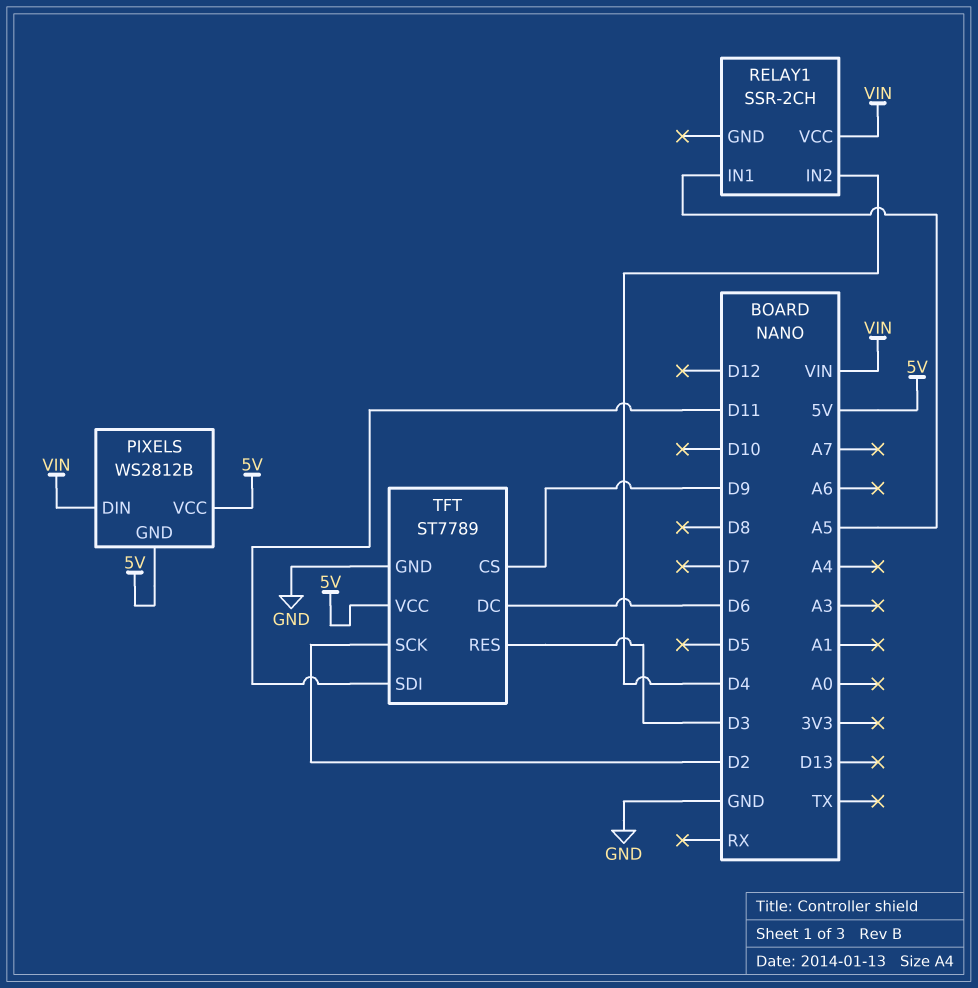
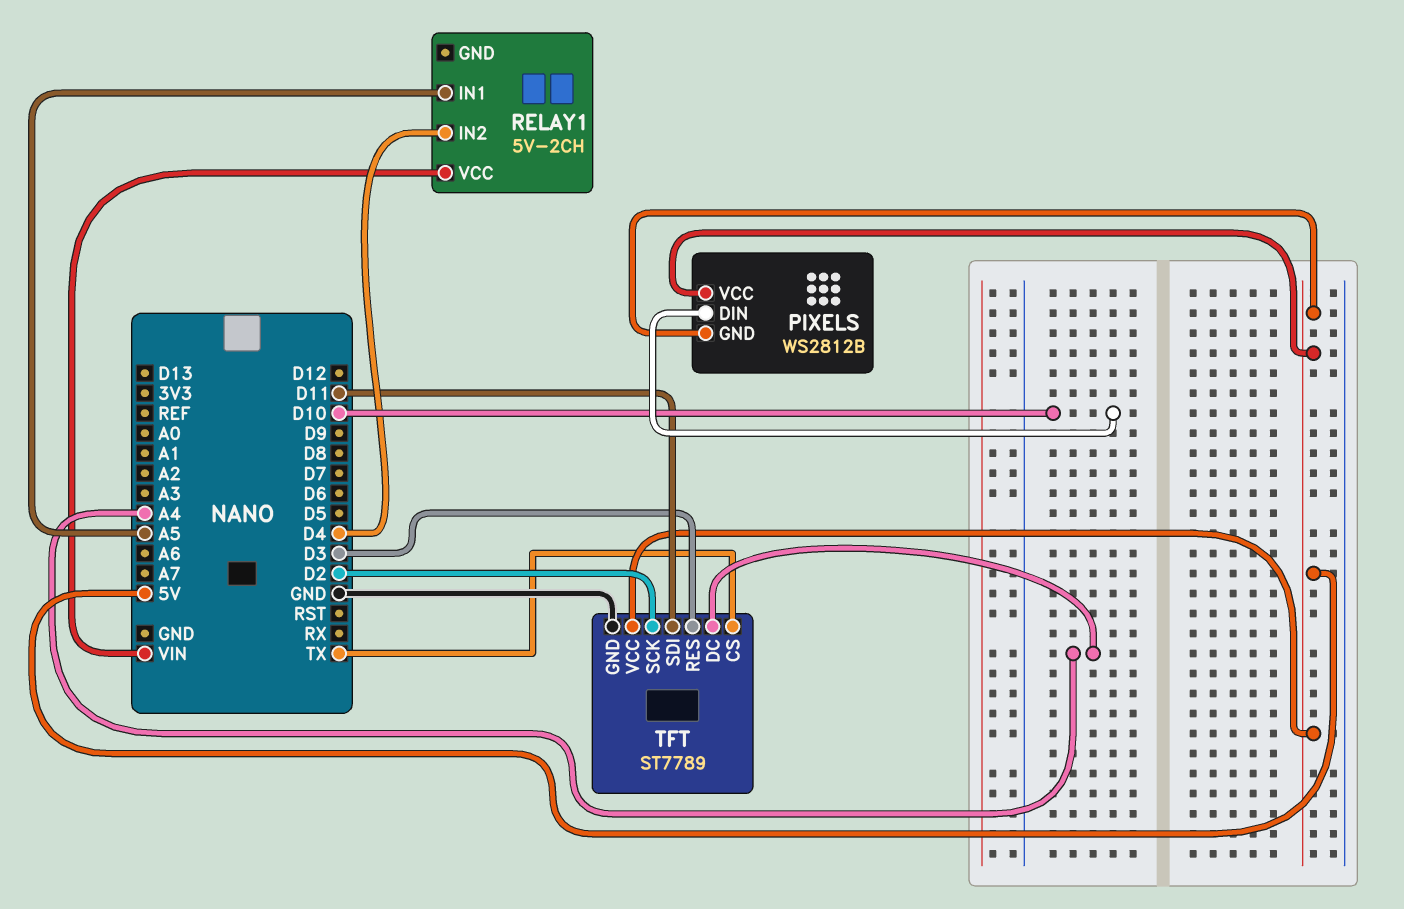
PIXELS pin DIN: VIN -> D10
RELAY1: SSR-2CH -> 5V-2CH
TFT pin CS: D9 -> TX
TFT pin DC: D6 -> A4

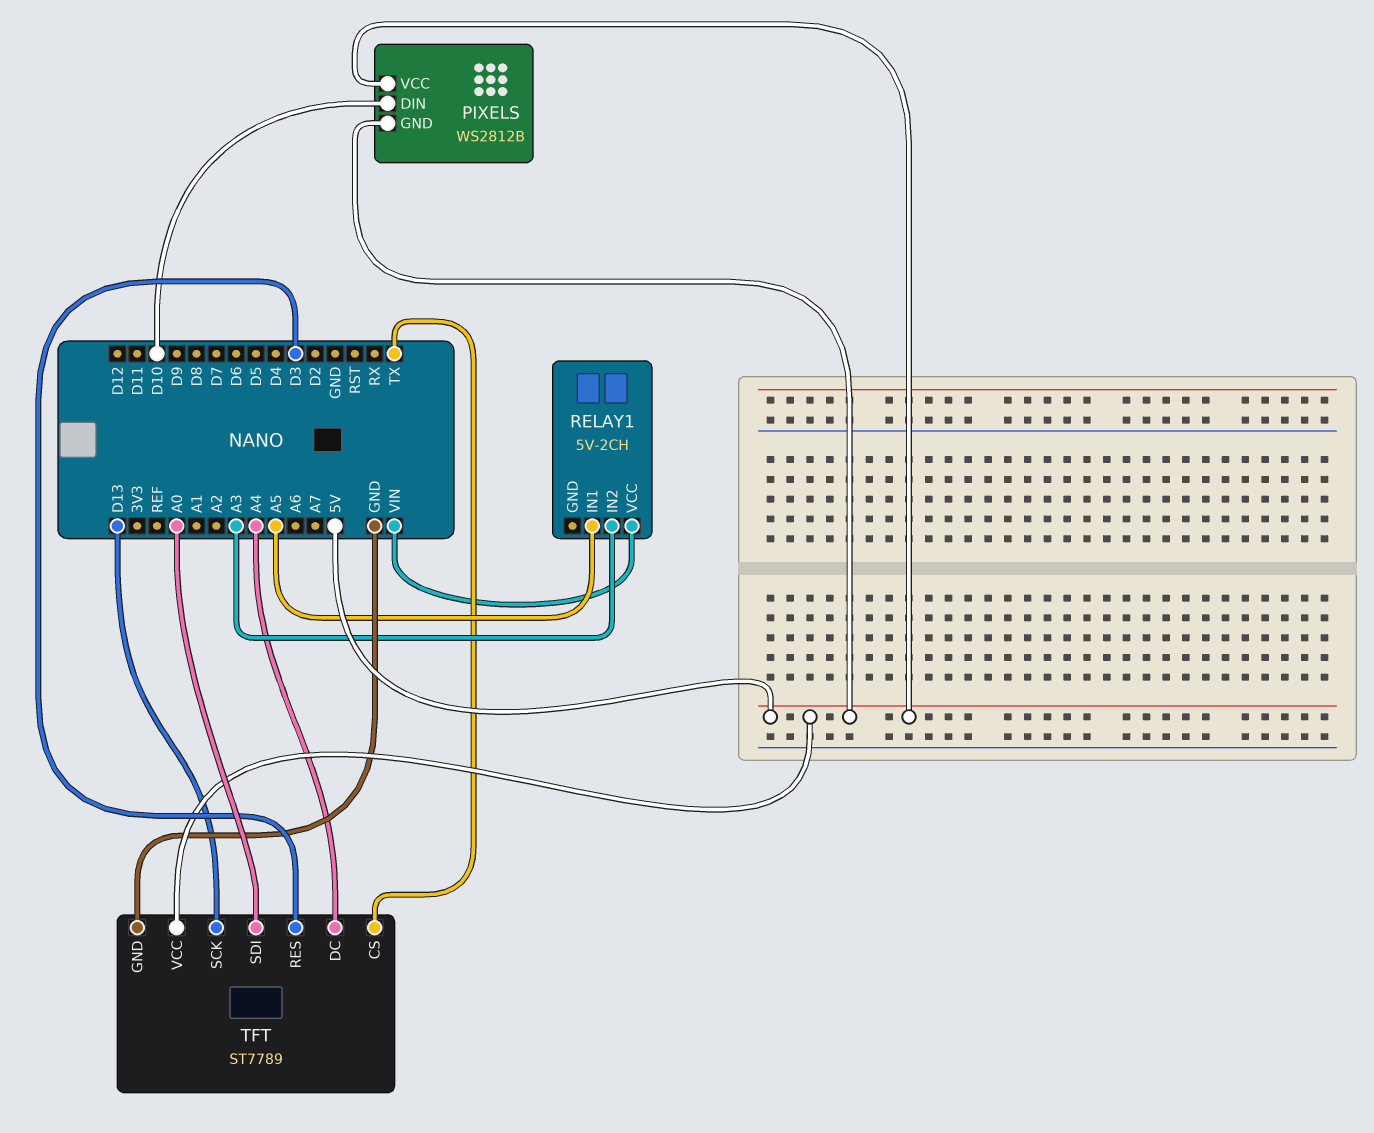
RELAY1 pin IN2: D4 -> A3
TFT pin SCK: D2 -> D13
TFT pin SDI: D11 -> A0

